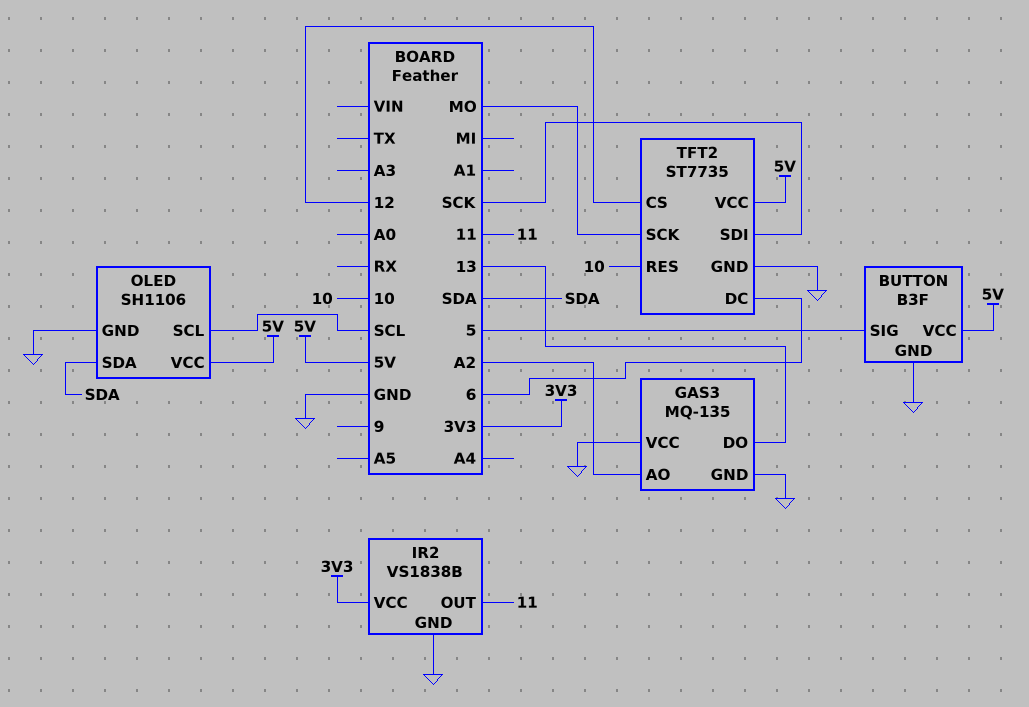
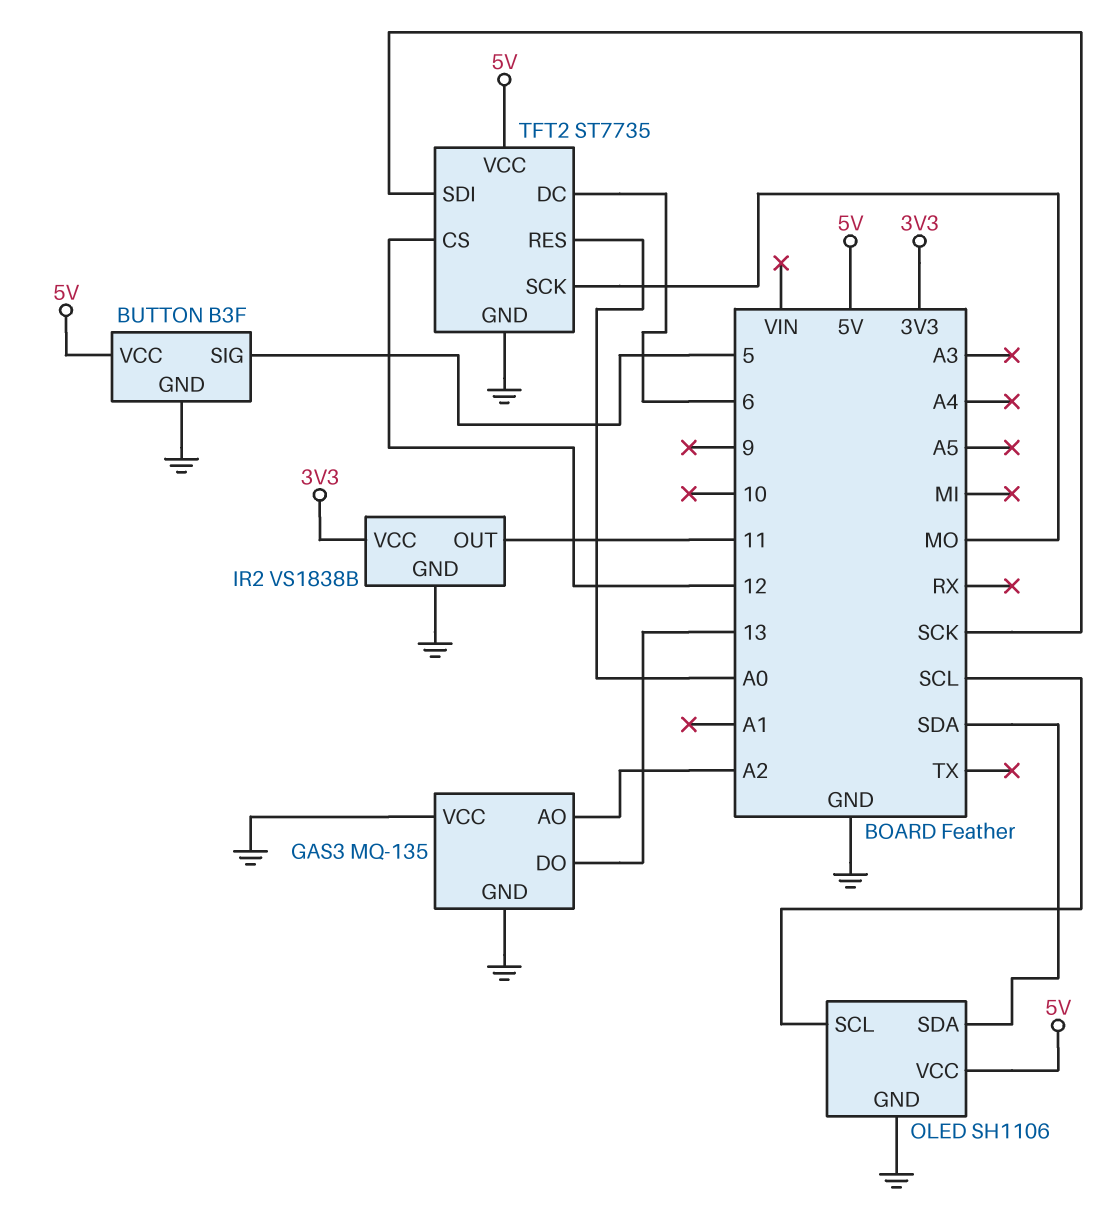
TFT2 pin RES: 10 -> A0

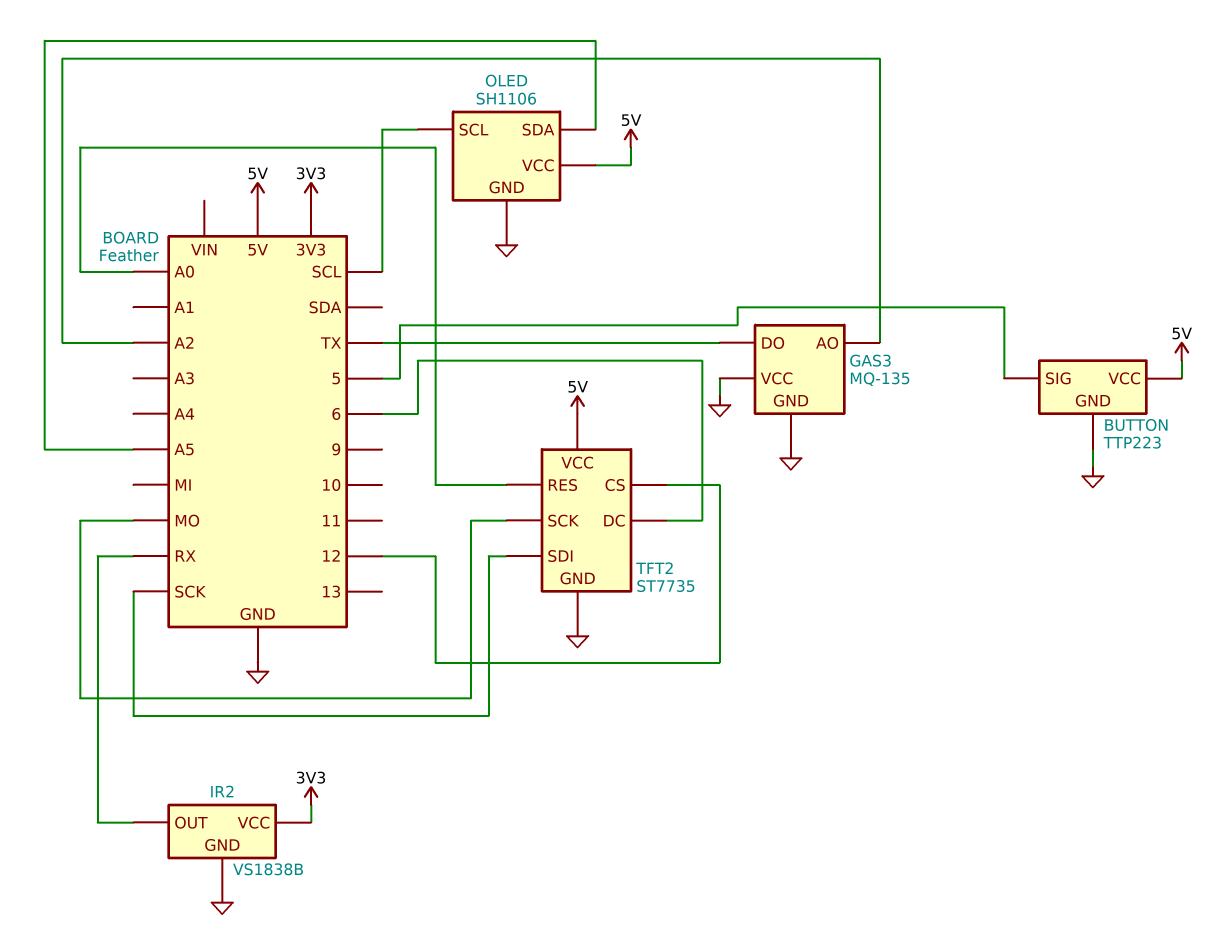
BUTTON: B3F -> TTP223
GAS3 pin DO: 13 -> TX
IR2 pin OUT: 11 -> RX
OLED pin SDA: SDA -> A5

